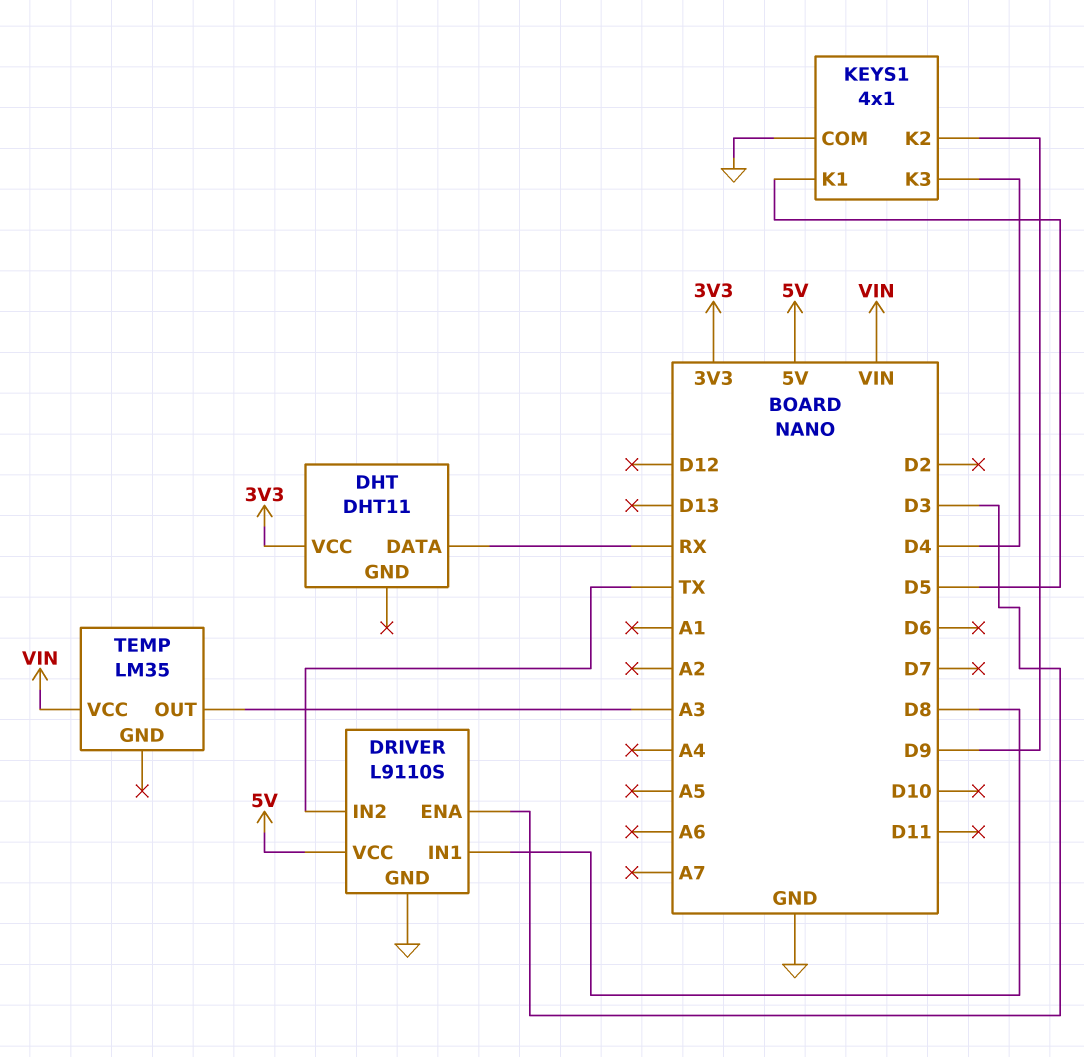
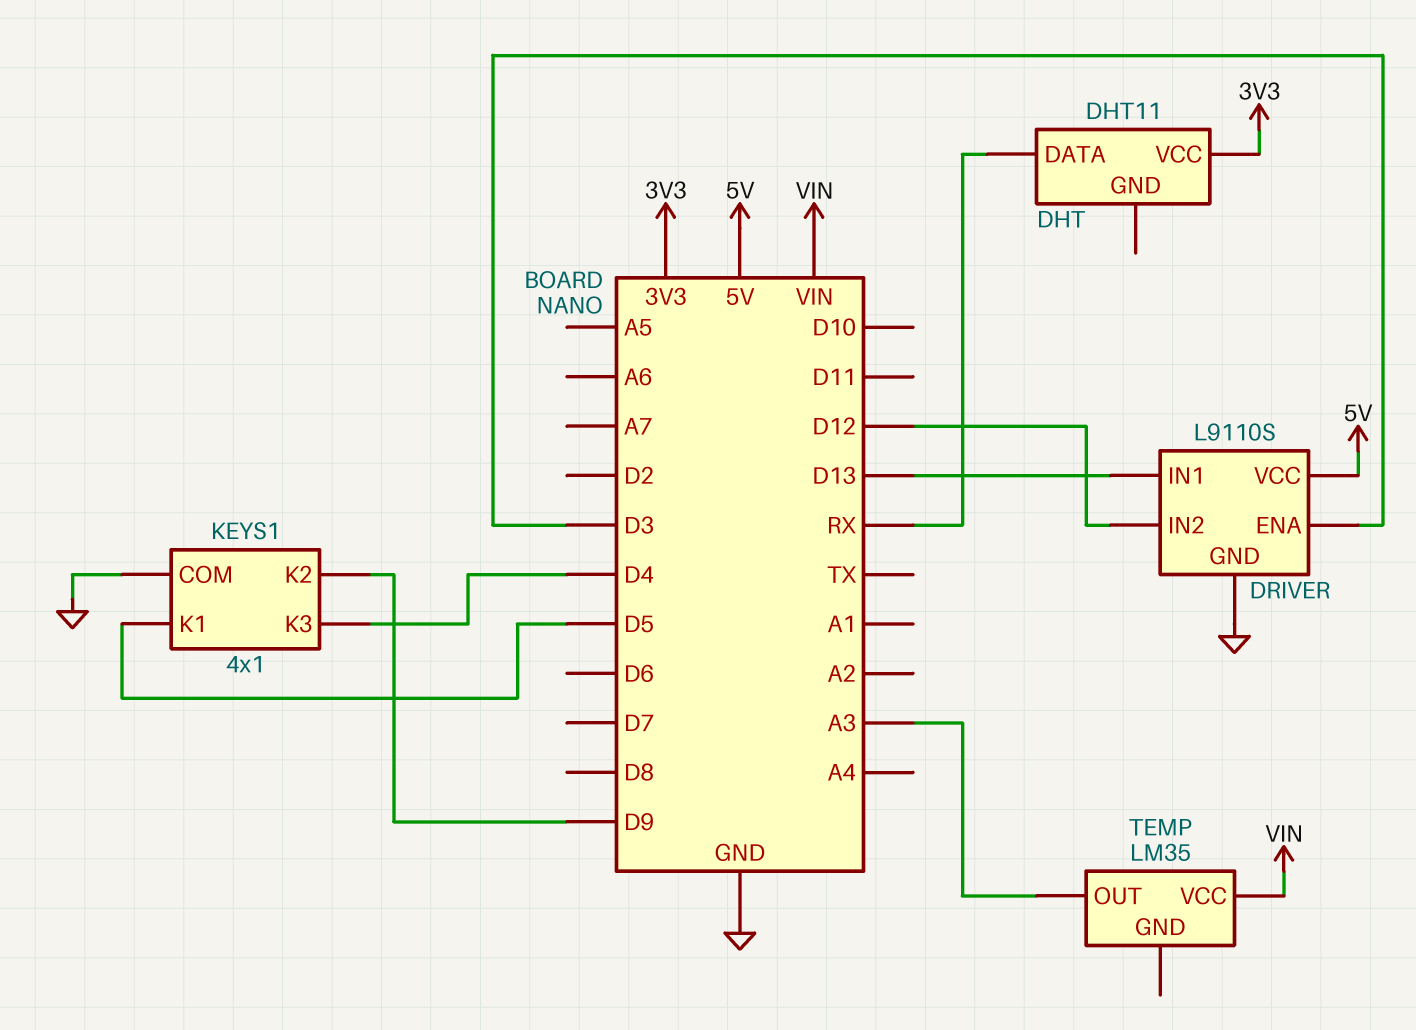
DRIVER pin IN1: D8 -> D13
DRIVER pin IN2: TX -> D12

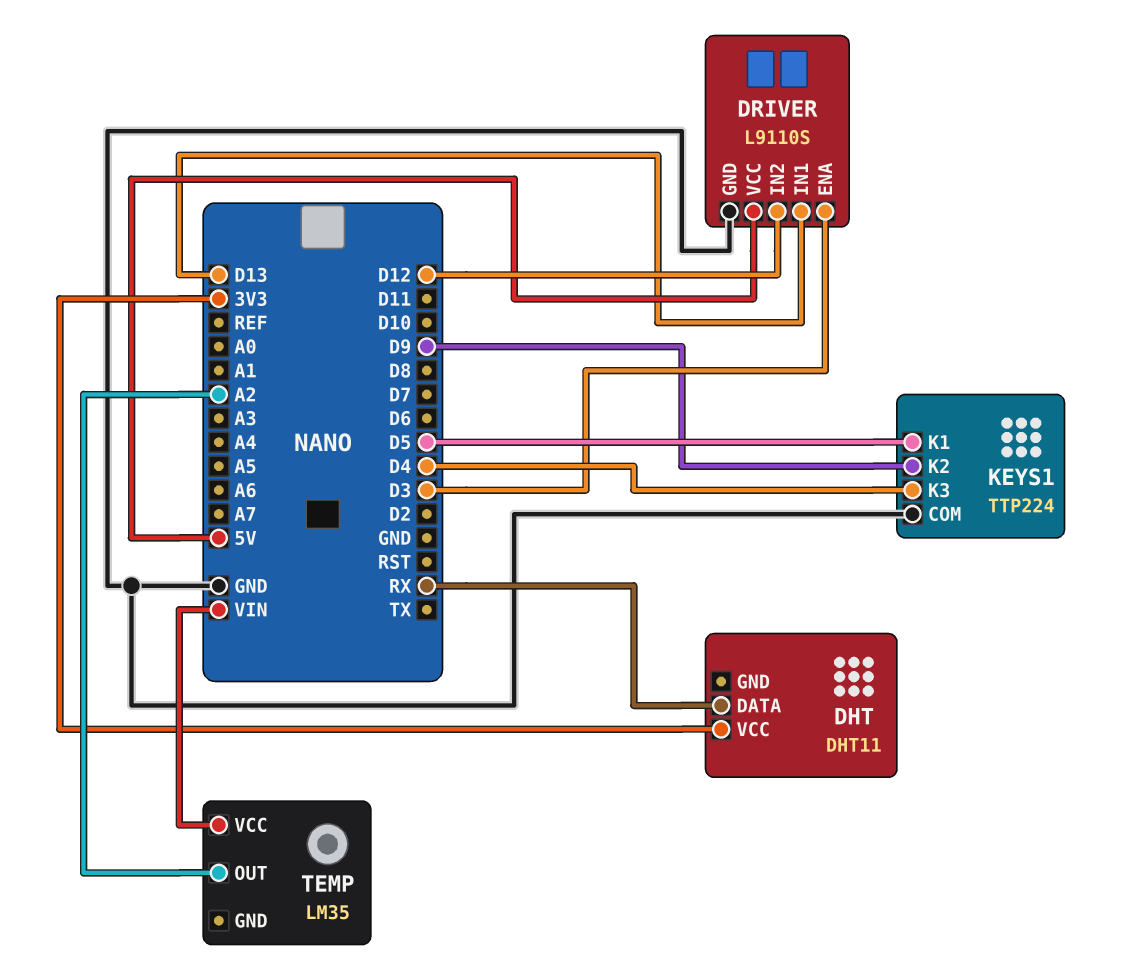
KEYS1: 4x1 -> TTP224
TEMP pin OUT: A3 -> A2

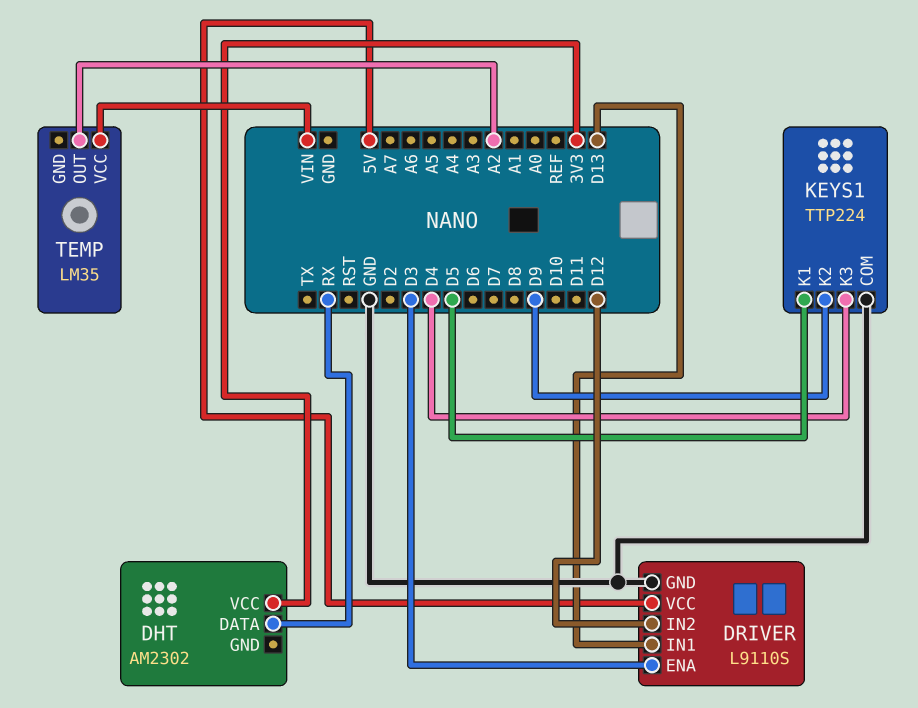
DHT: DHT11 -> AM2302

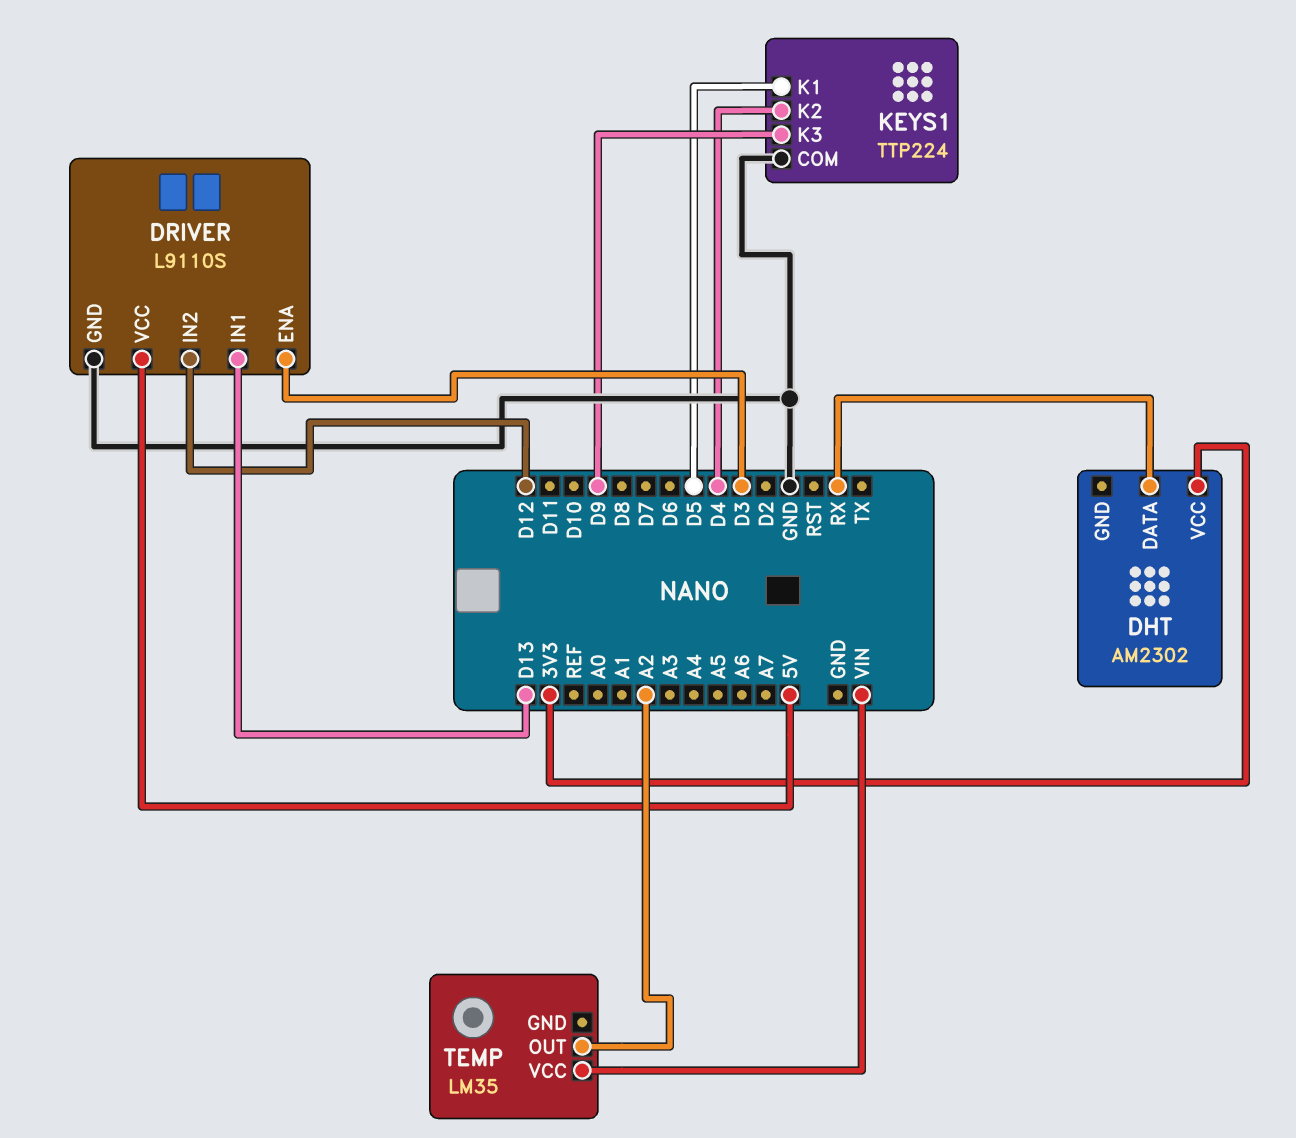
KEYS1 pin K2: D9 -> D4
KEYS1 pin K3: D4 -> D9

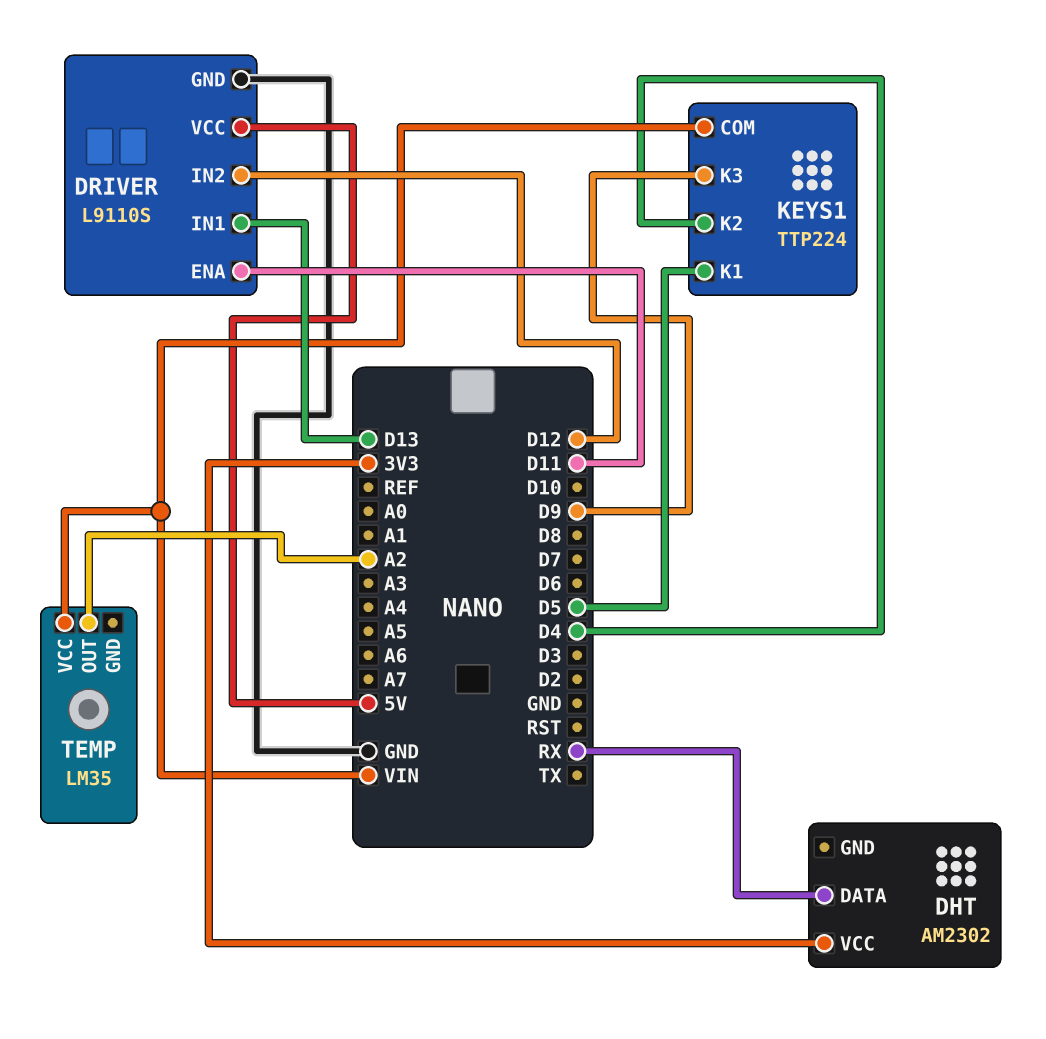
DRIVER pin ENA: D3 -> D11
KEYS1 pin COM: GND -> VIN

